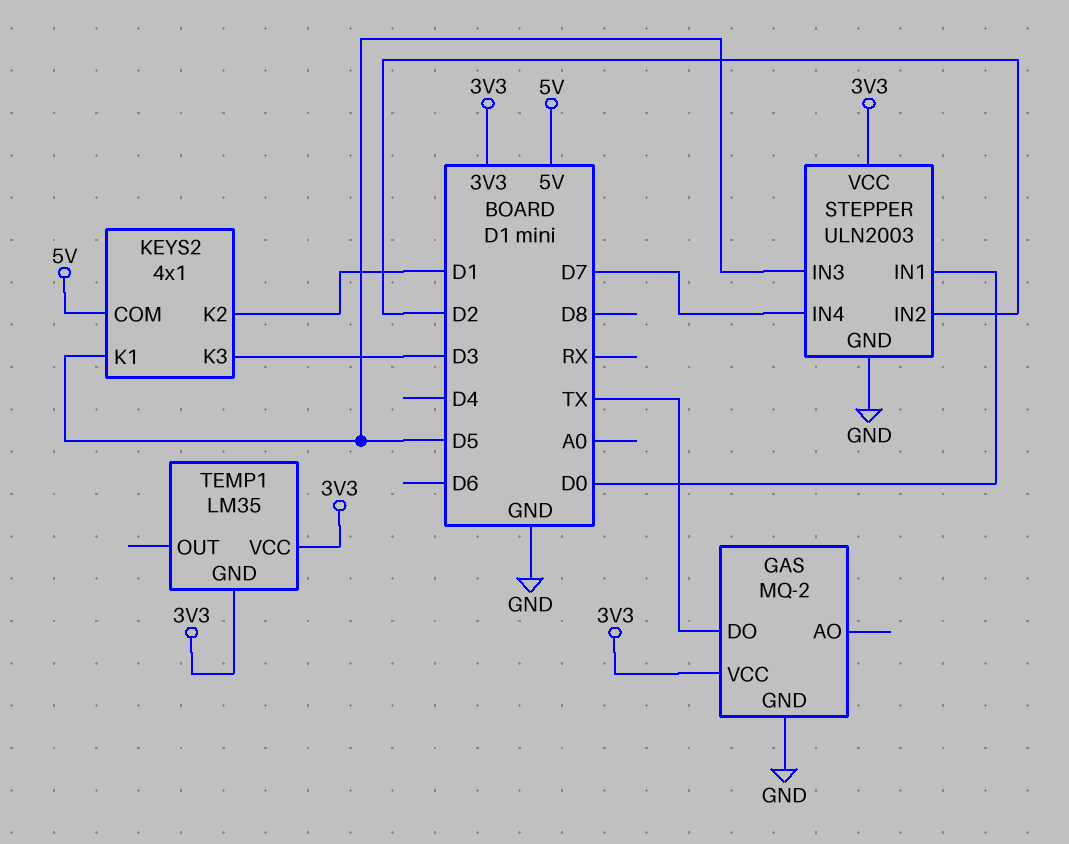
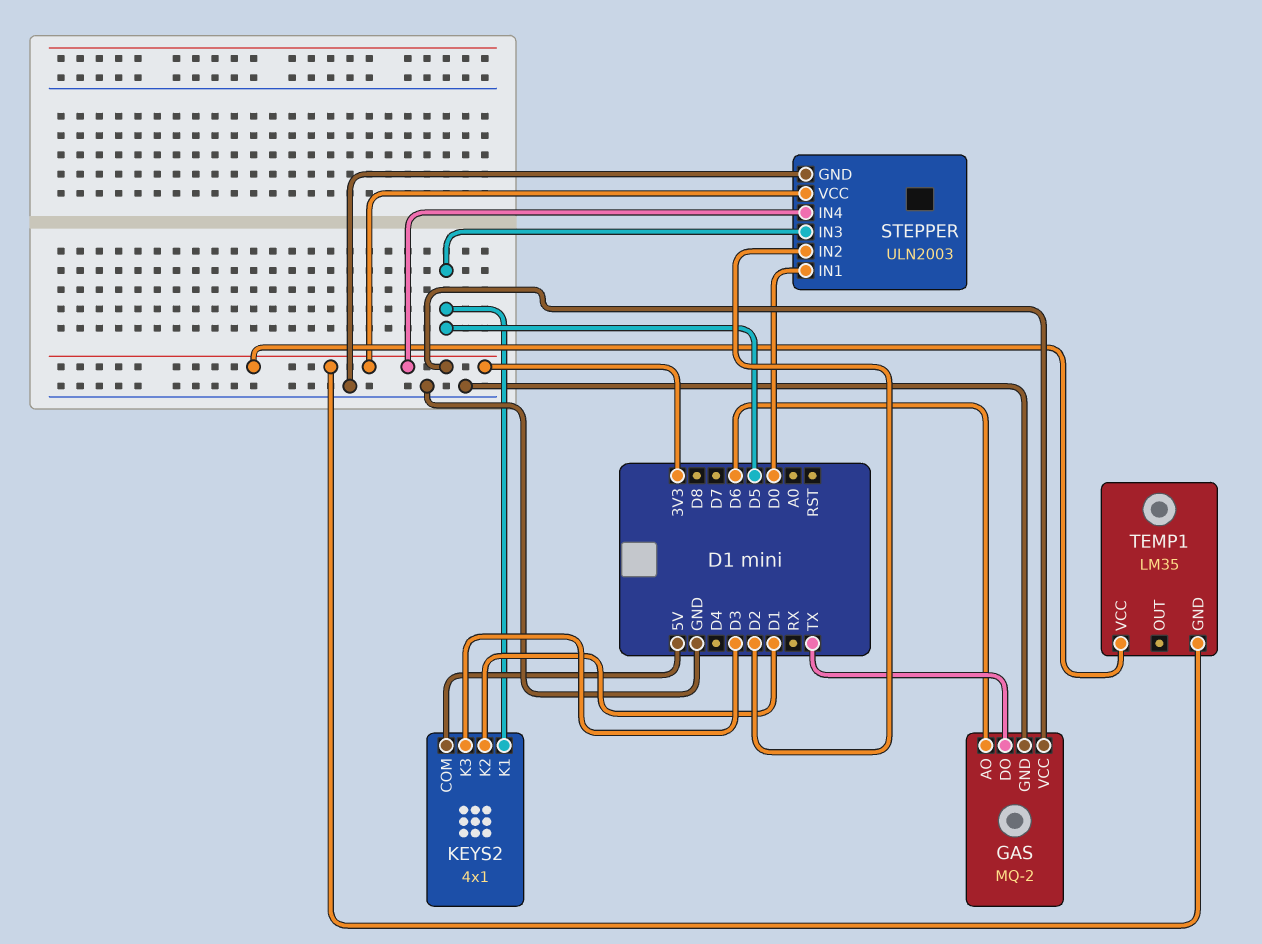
GAS pin AO: none -> D6
STEPPER pin IN4: D7 -> 3V3

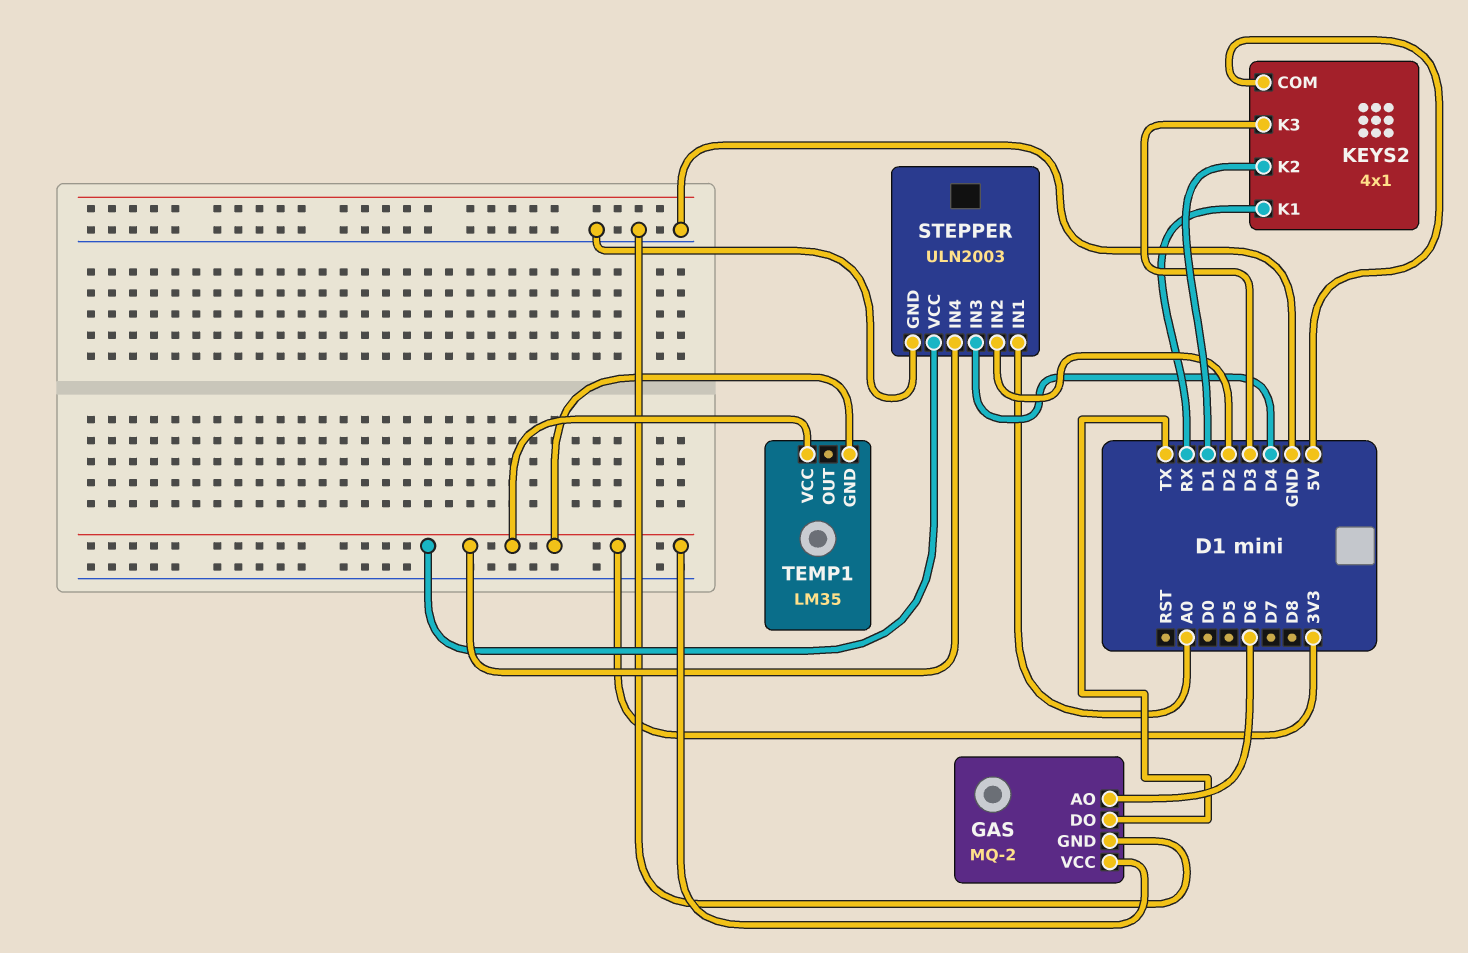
KEYS2 pin K1: D5 -> RX
STEPPER pin IN1: D0 -> A0
STEPPER pin IN3: D5 -> D4

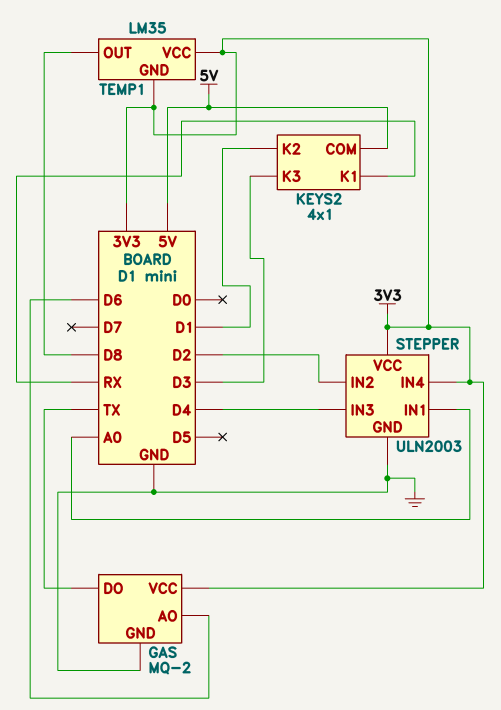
TEMP1 pin OUT: none -> D8

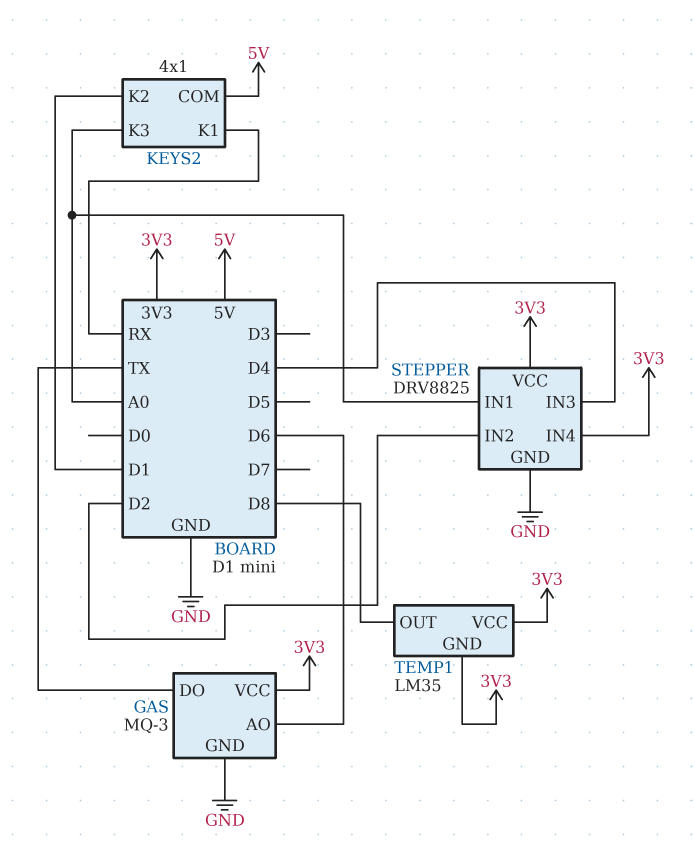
GAS: MQ-2 -> MQ-3
KEYS2 pin K3: D3 -> A0
STEPPER: ULN2003 -> DRV8825

